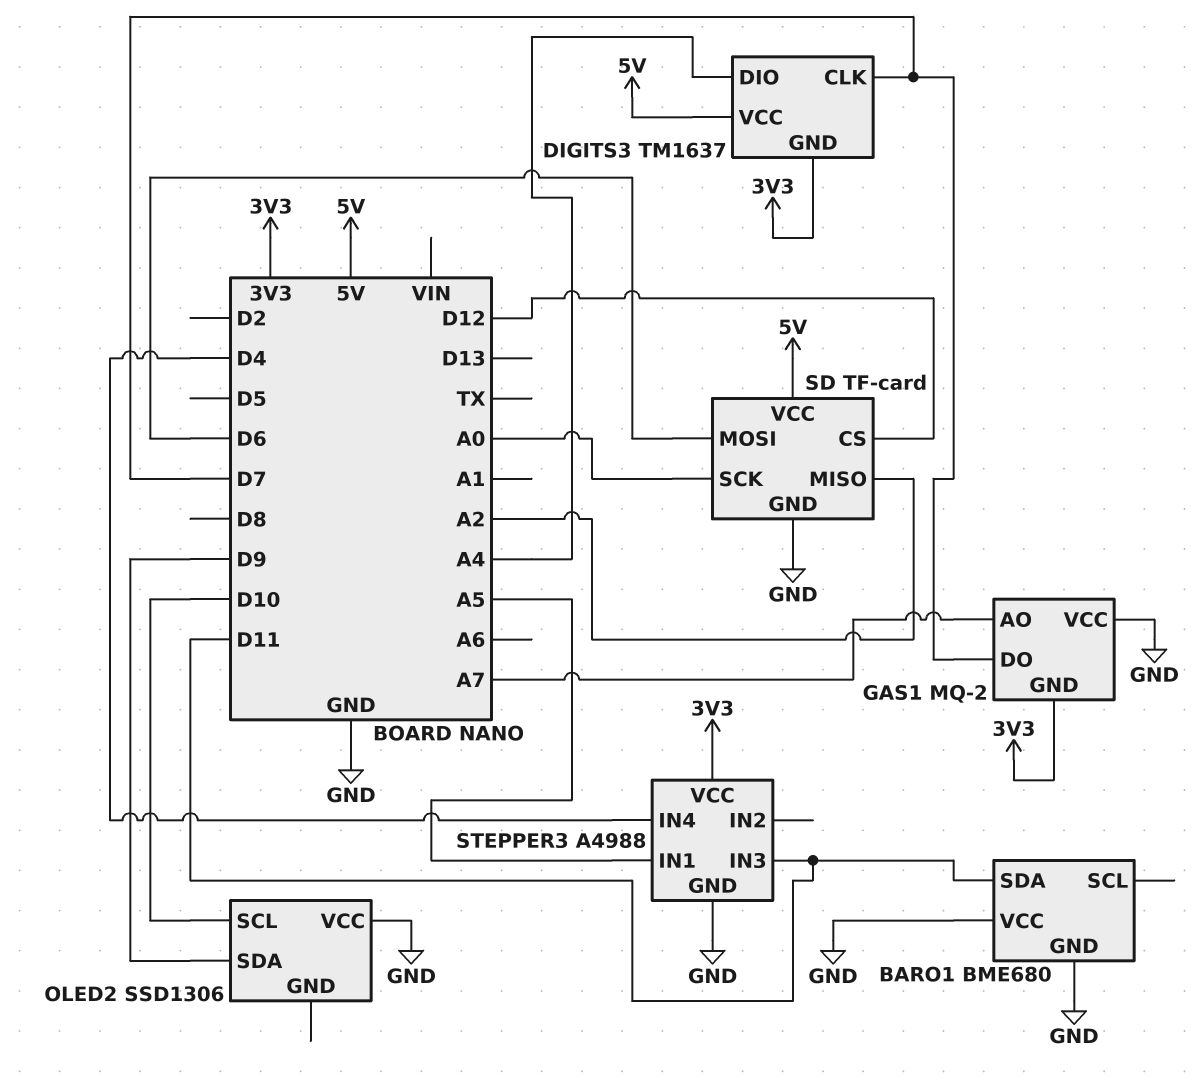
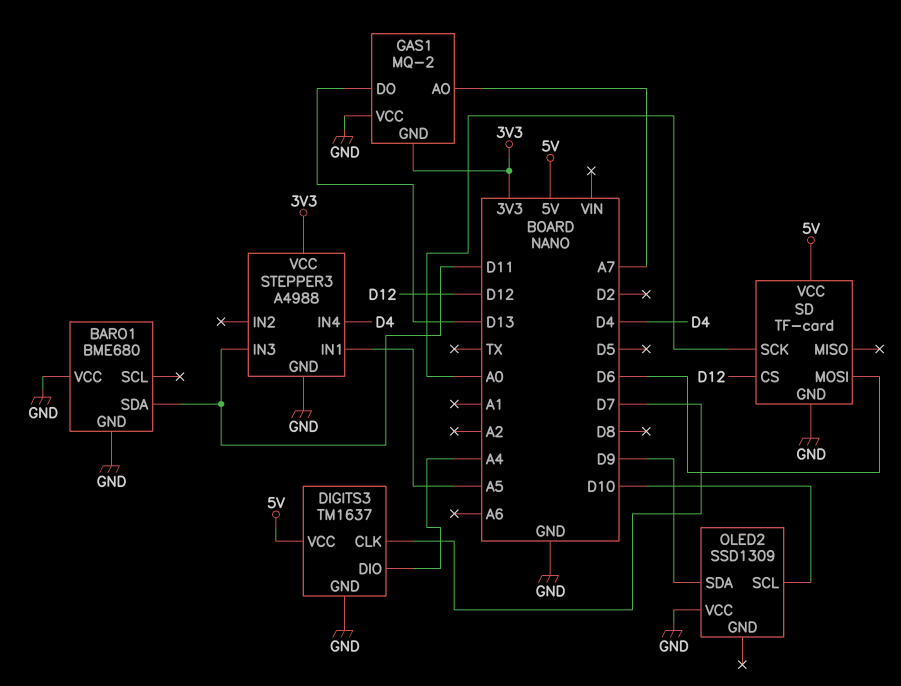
DIGITS3 pin GND: 3V3 -> GND
GAS1 pin DO: D7 -> D13
OLED2: SSD1306 -> SSD1309
SD pin MISO: A2 -> none

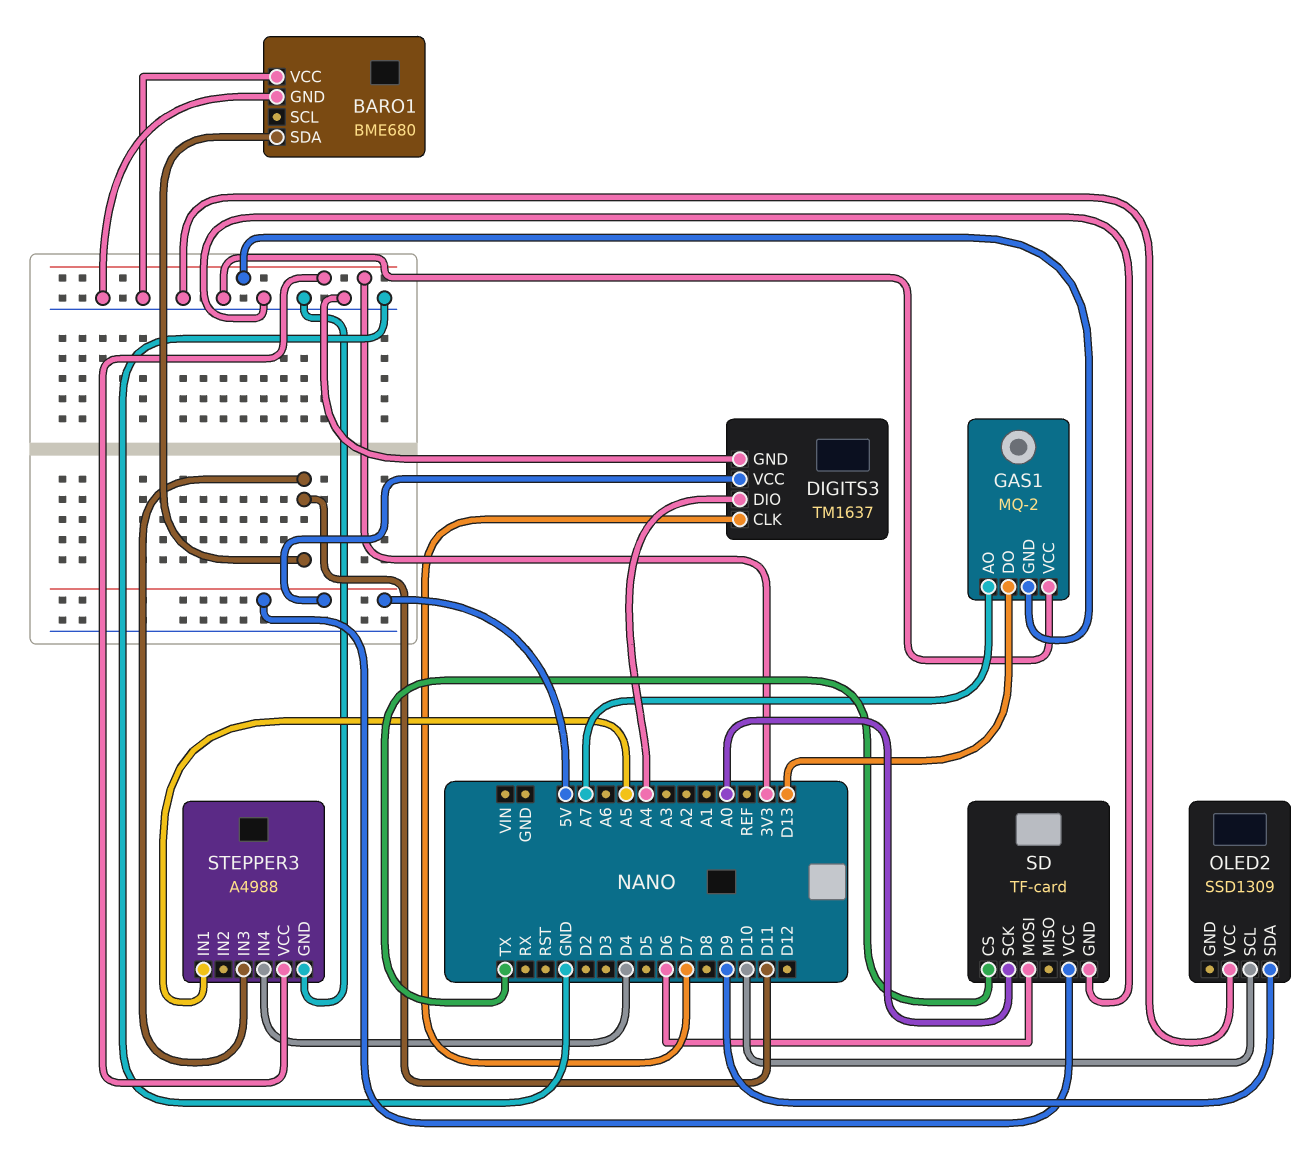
SD pin CS: D12 -> TX

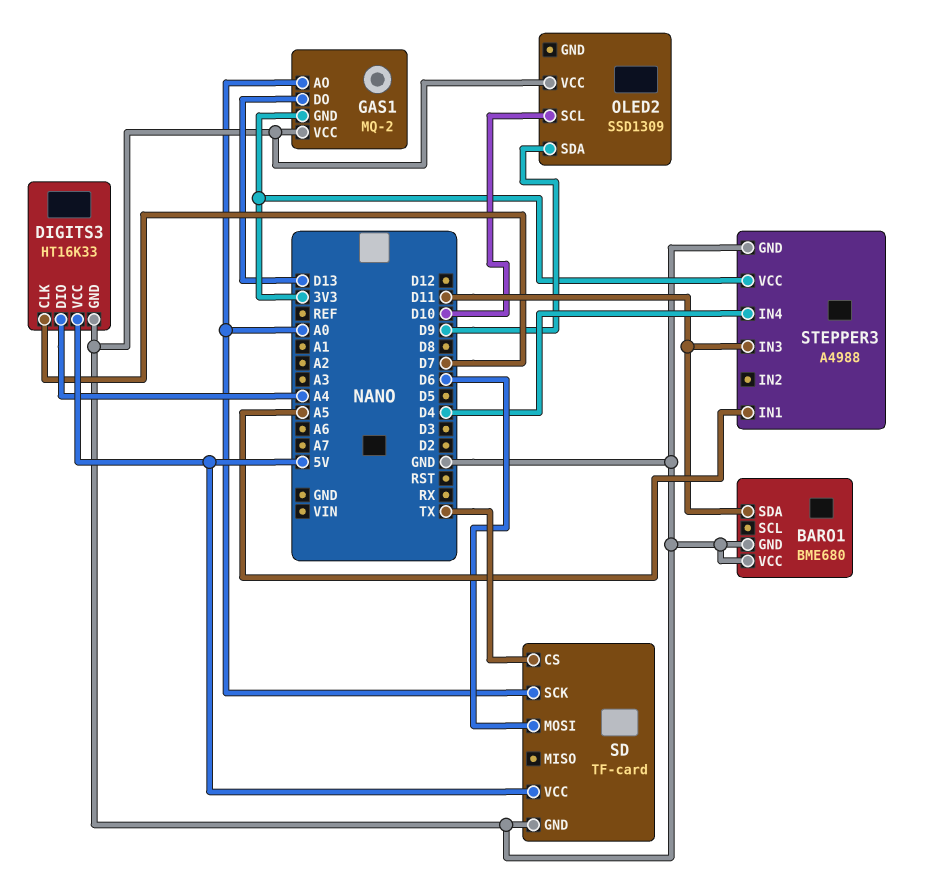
DIGITS3: TM1637 -> HT16K33
GAS1 pin AO: A7 -> A0

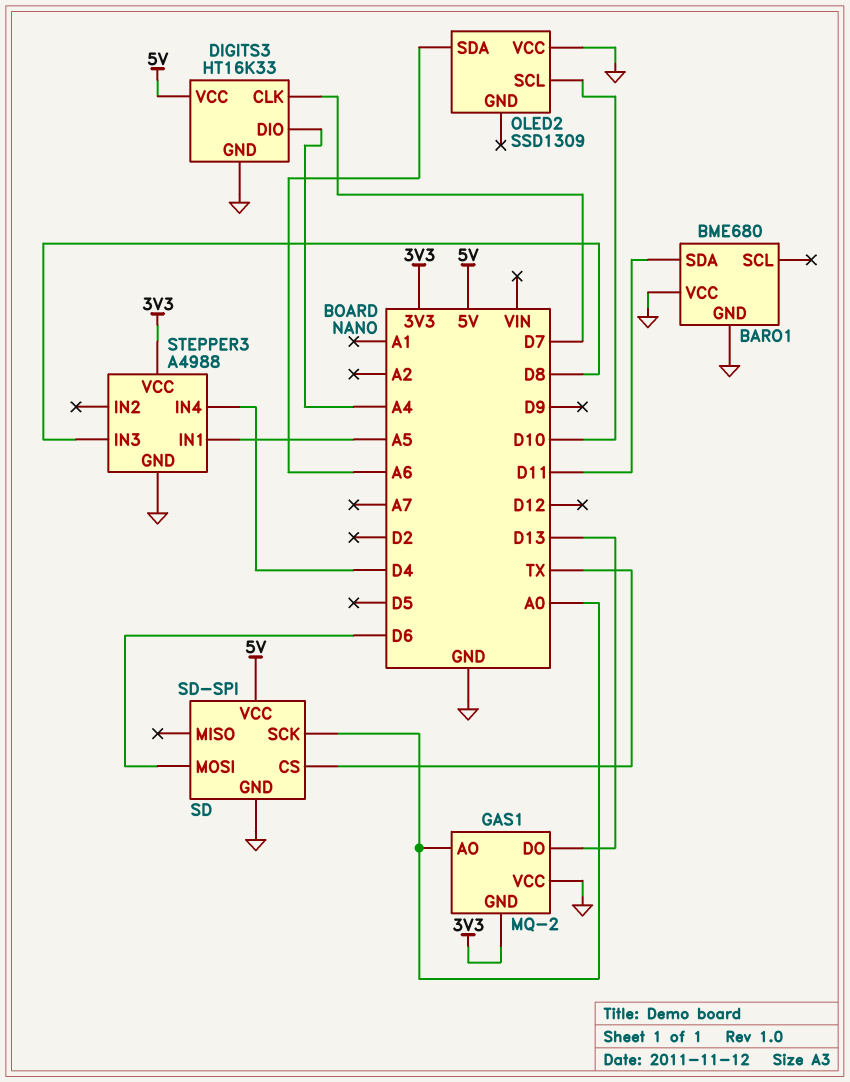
OLED2 pin SDA: D9 -> A6
SD: TF-card -> SD-SPI
STEPPER3 pin IN3: D11 -> D8

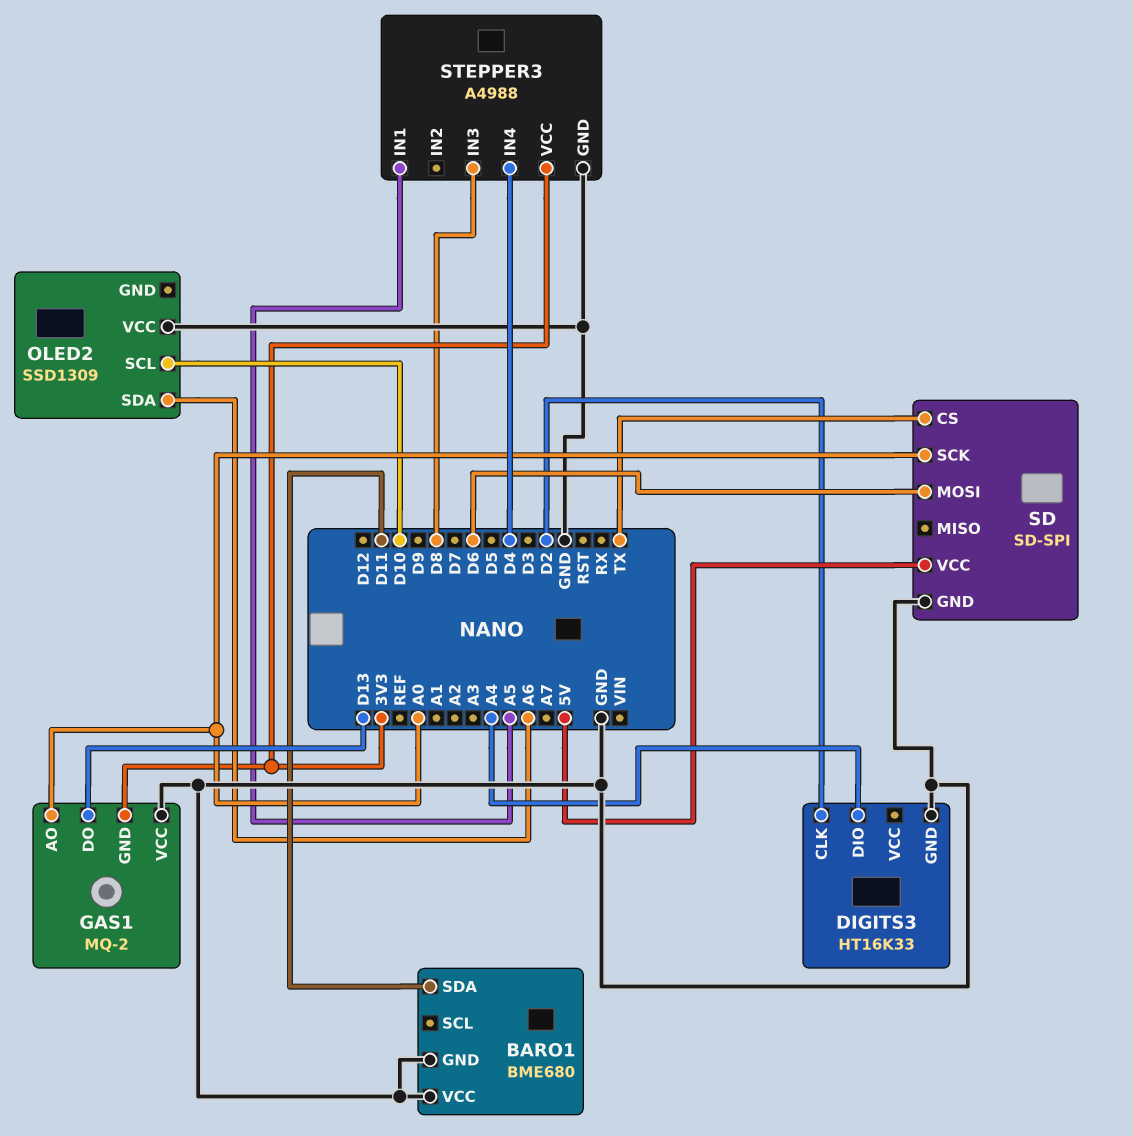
DIGITS3 pin CLK: D7 -> D2
DIGITS3 pin VCC: 5V -> none

